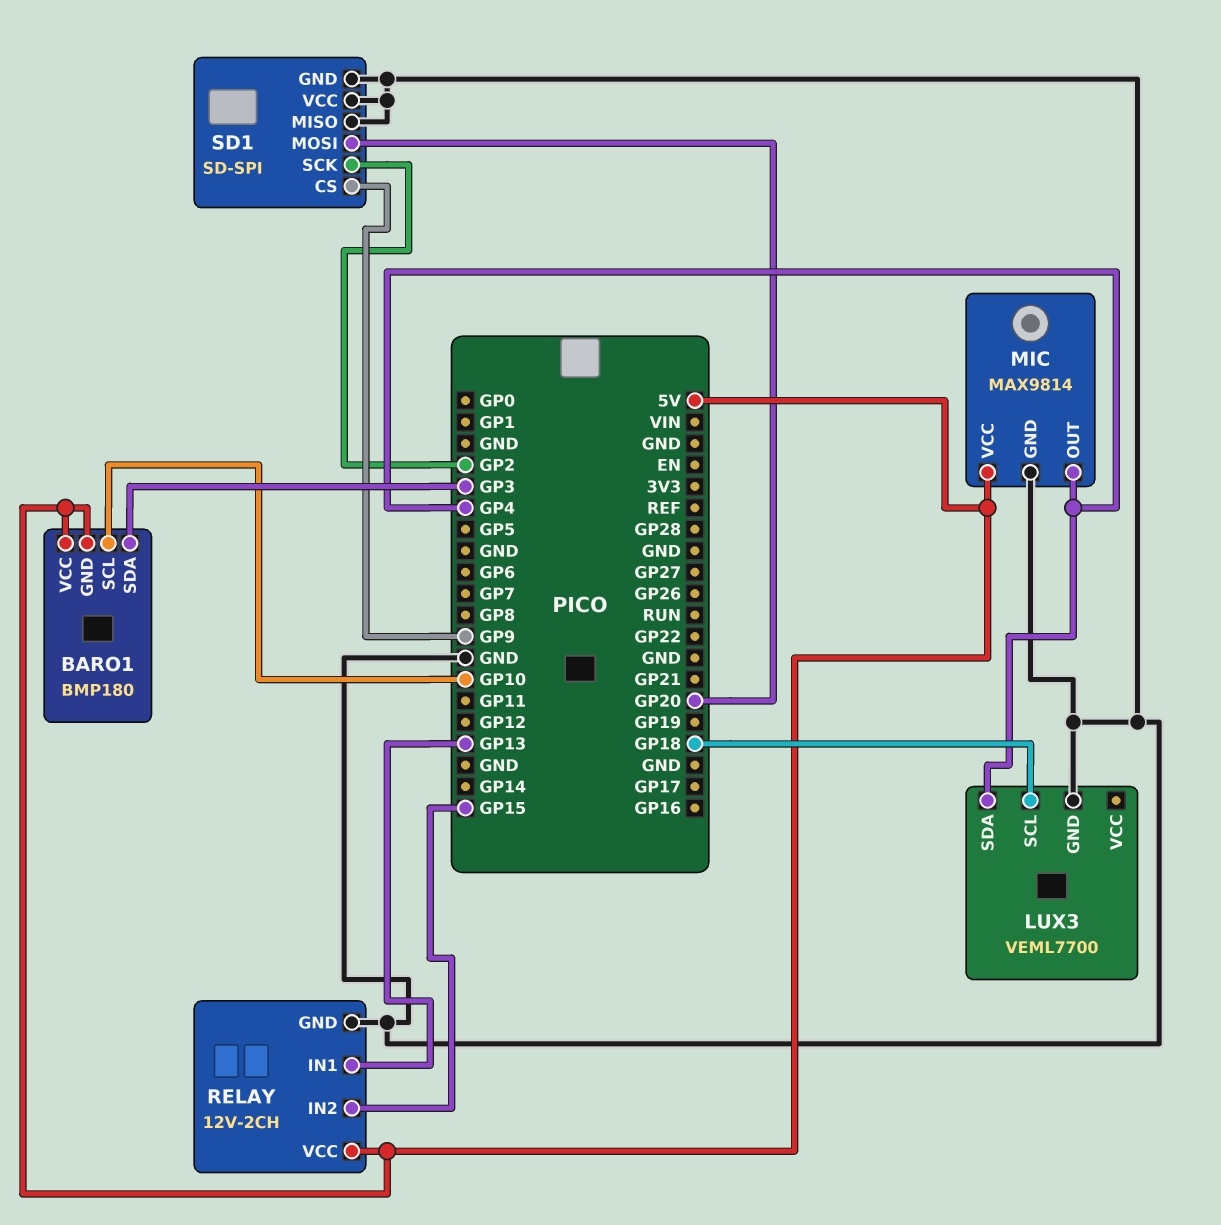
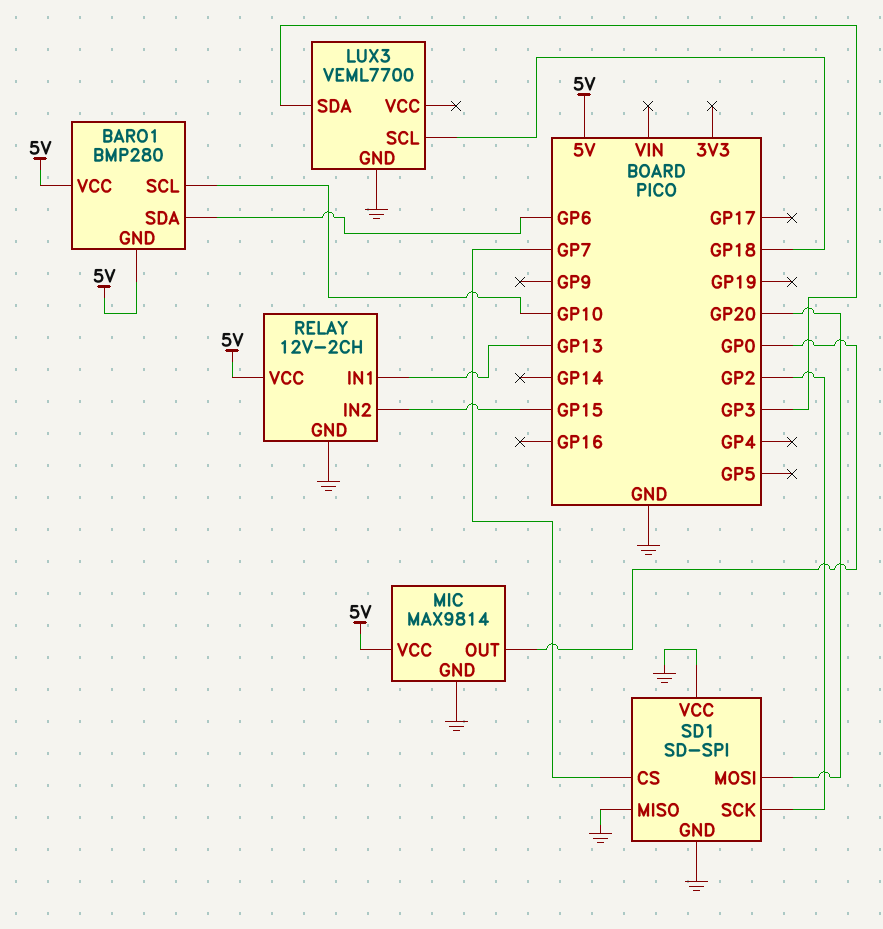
BARO1: BMP180 -> BMP280
BARO1 pin SDA: GP3 -> GP6
LUX3 pin SDA: GP4 -> GP3
MIC pin OUT: GP4 -> GP0
SD1 pin CS: GP9 -> GP7

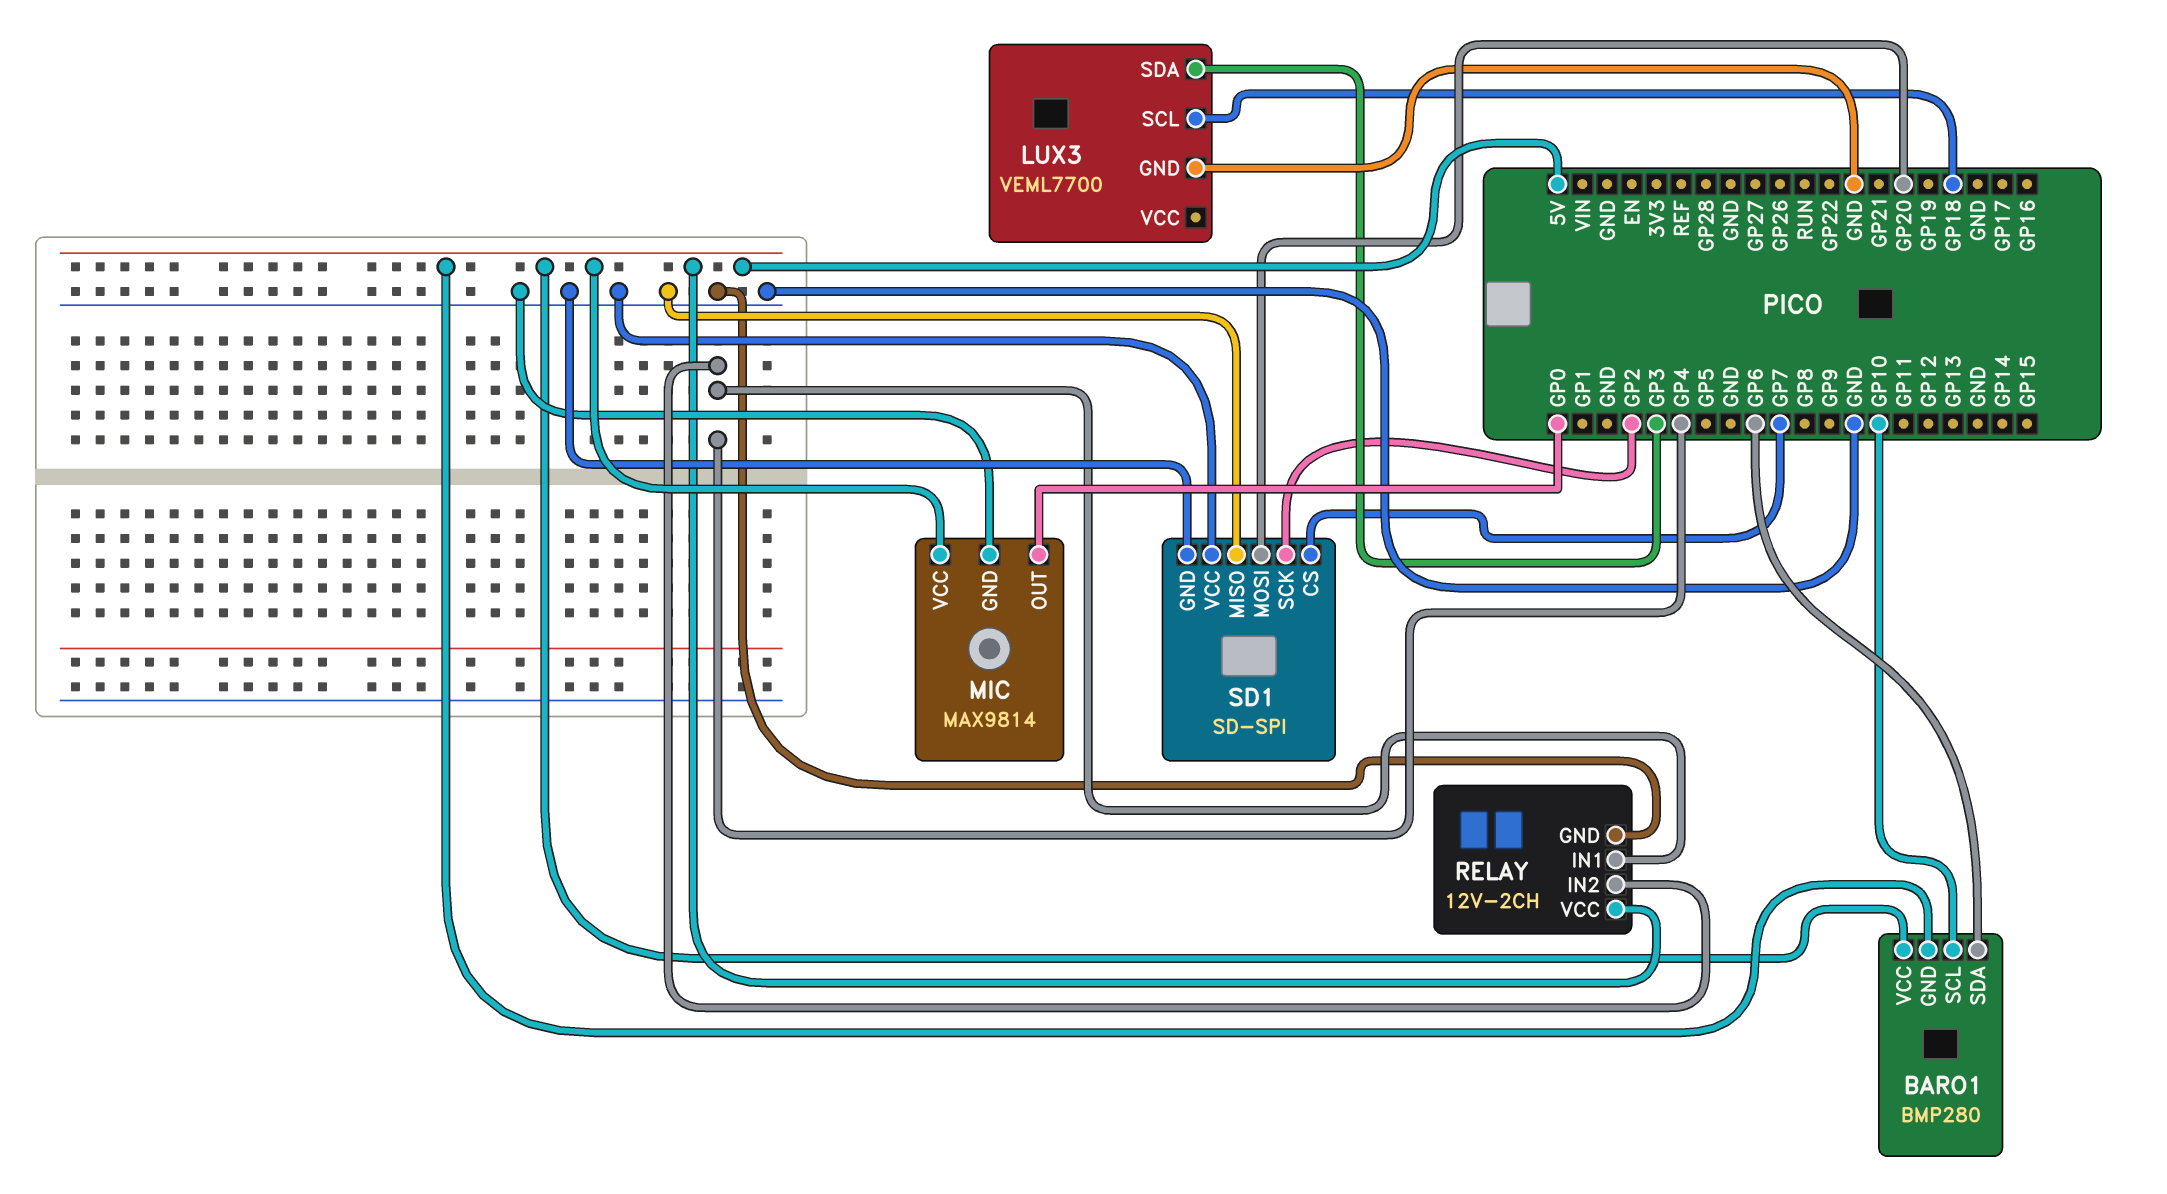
RELAY pin IN1: GP13 -> GP4
RELAY pin IN2: GP15 -> GP4

